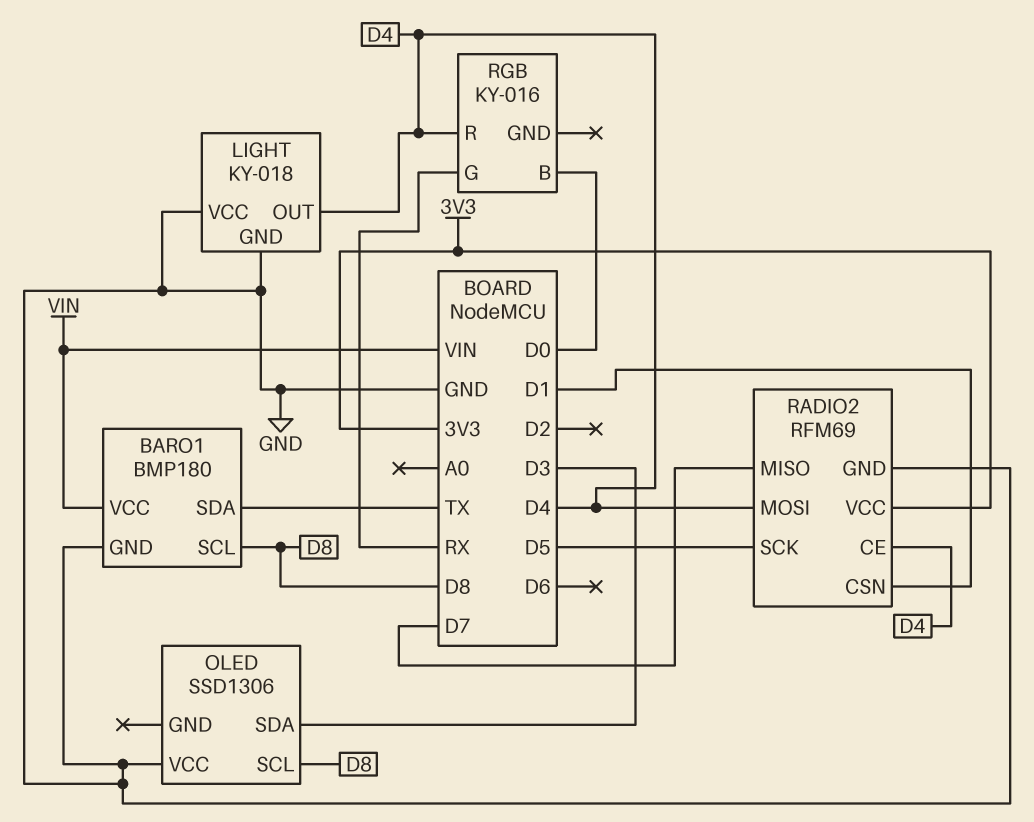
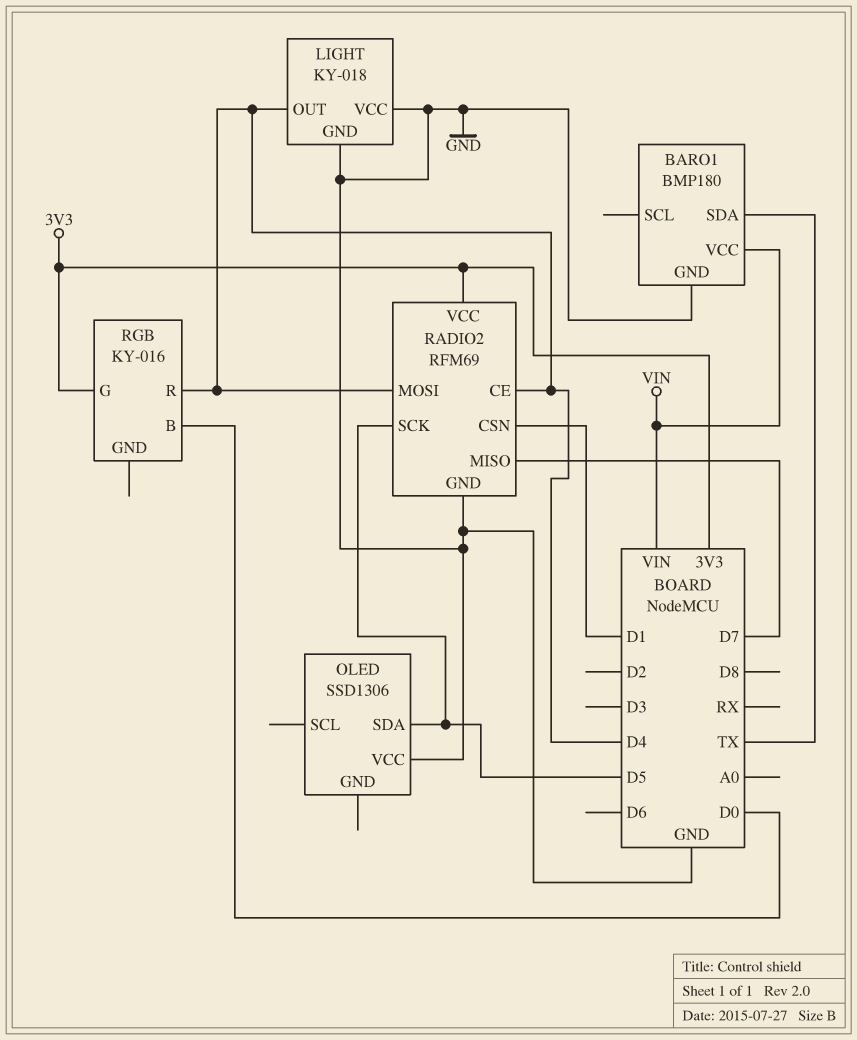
BARO1 pin SCL: D8 -> none
OLED pin SCL: D8 -> none
OLED pin SDA: D3 -> D5
RGB pin G: RX -> 3V3

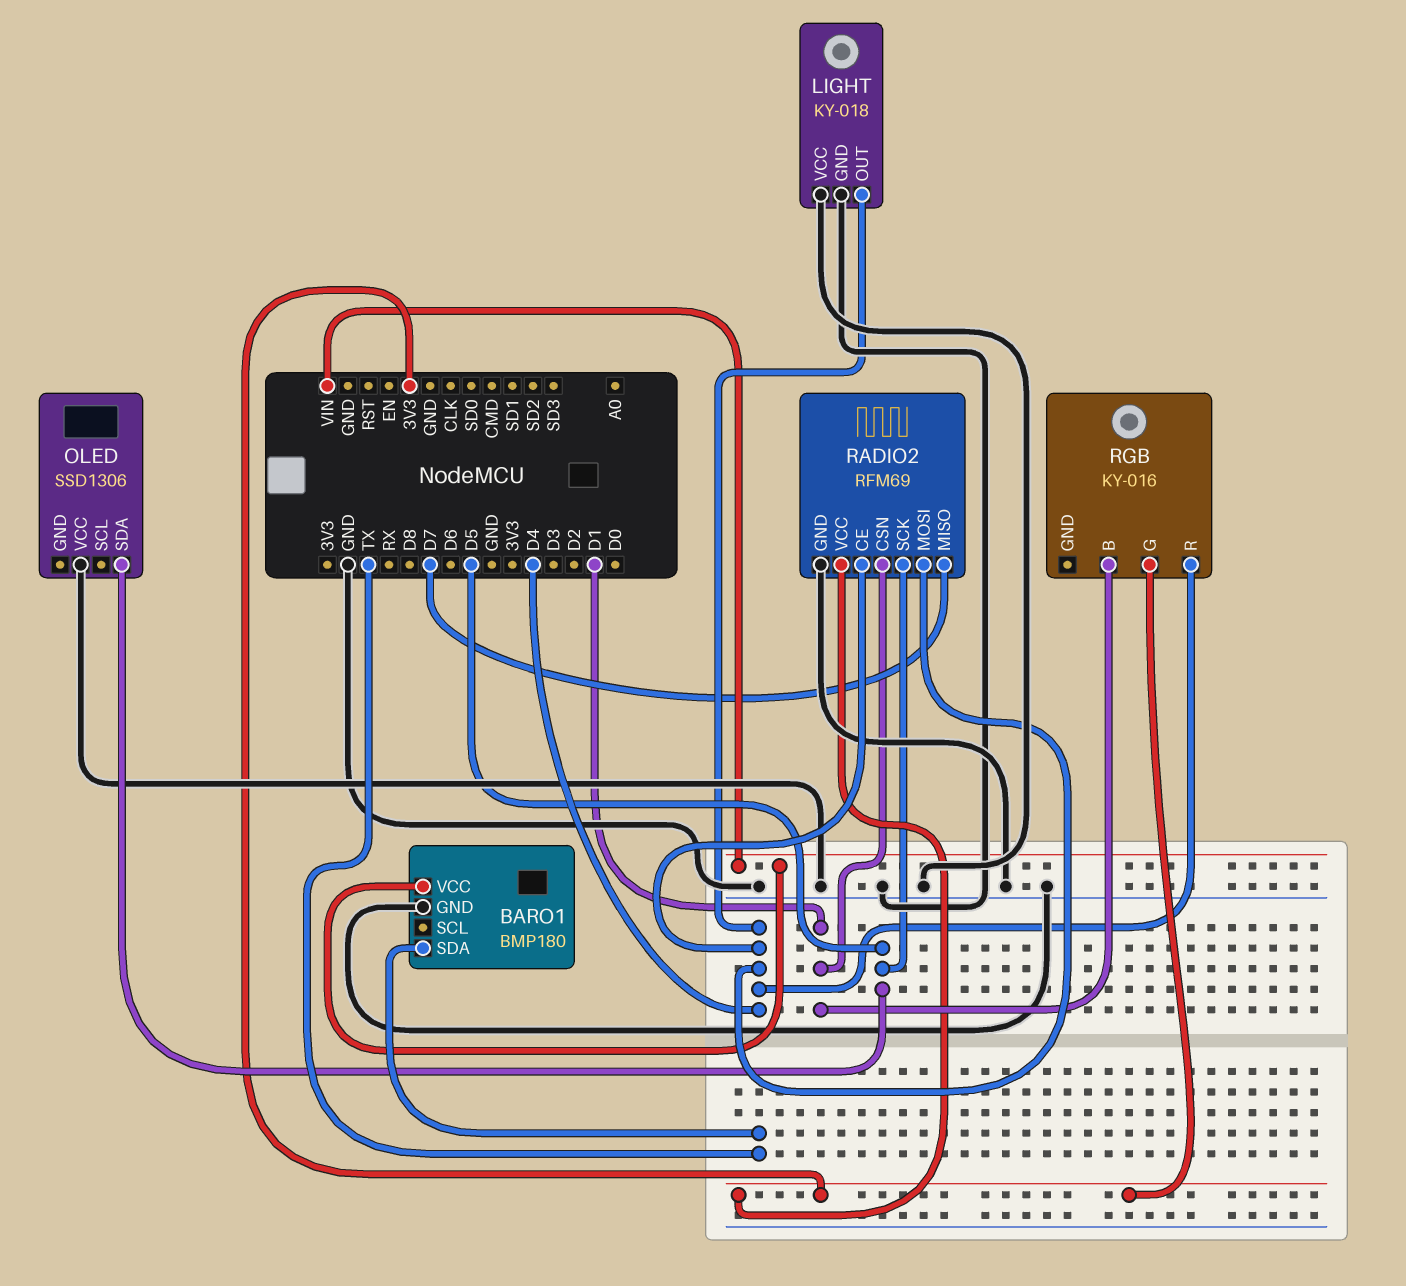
RGB pin B: D0 -> D1

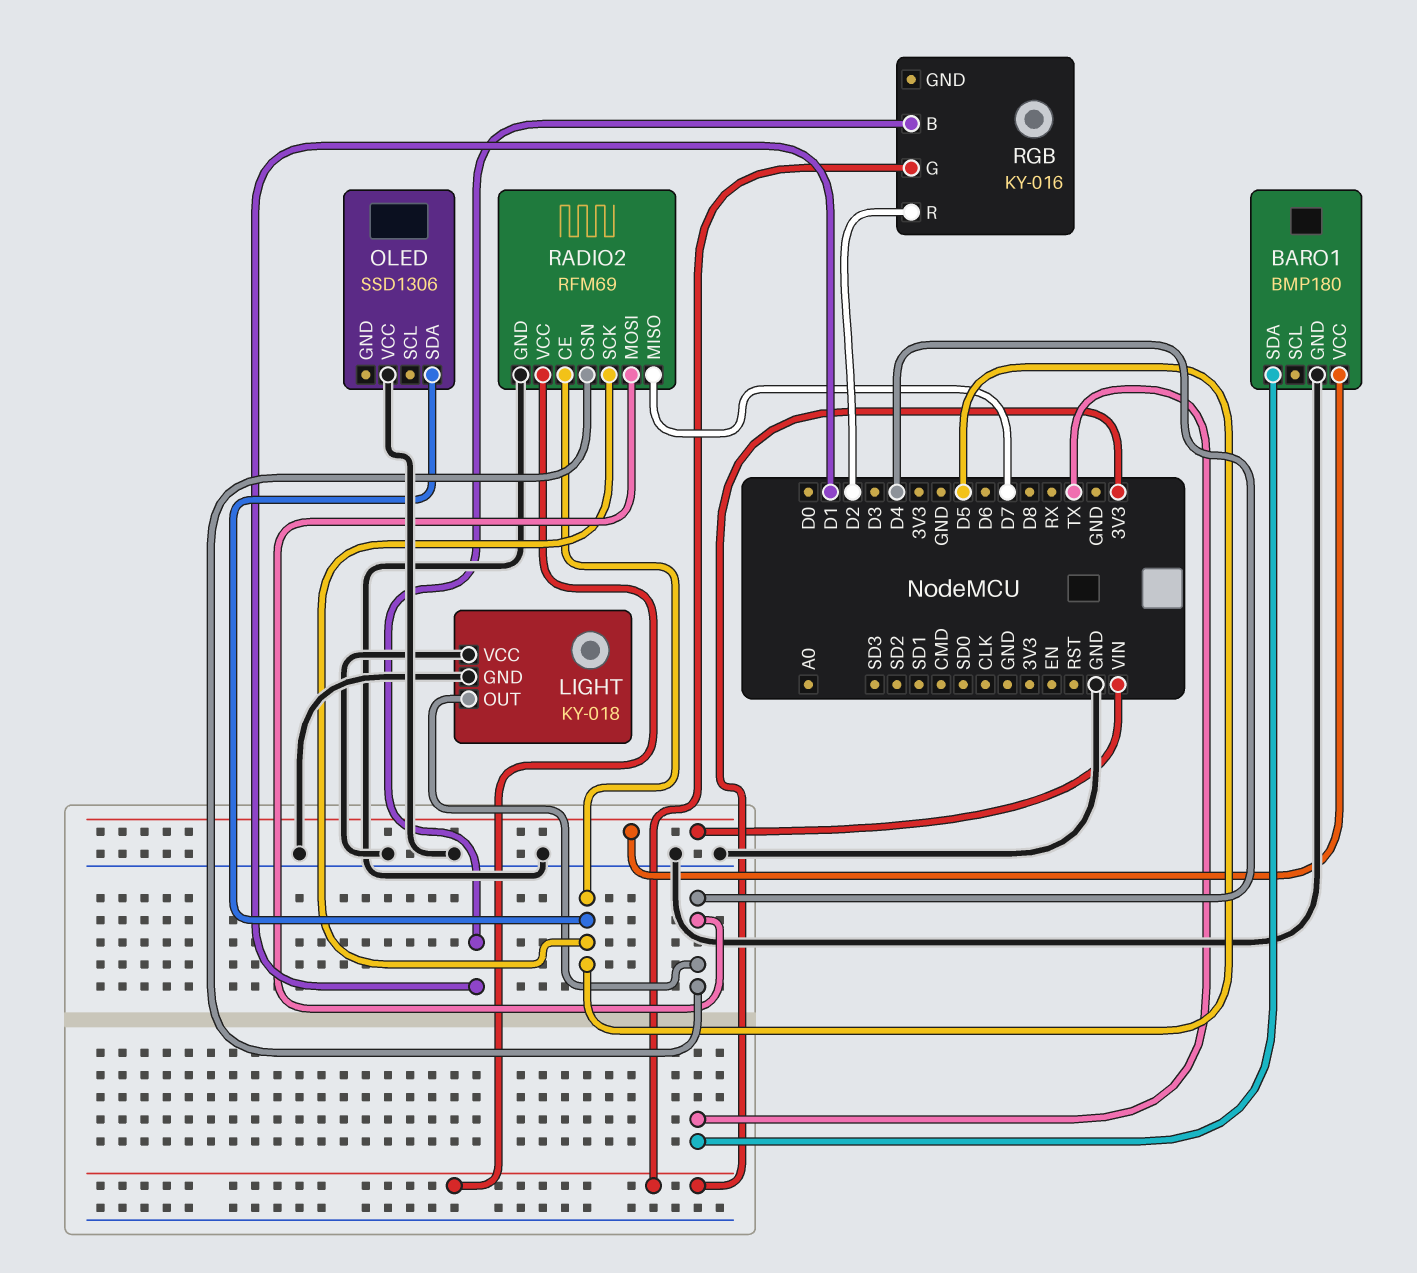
RADIO2 pin CE: D4 -> D5
RADIO2 pin CSN: D1 -> D4
RGB pin R: D4 -> D2

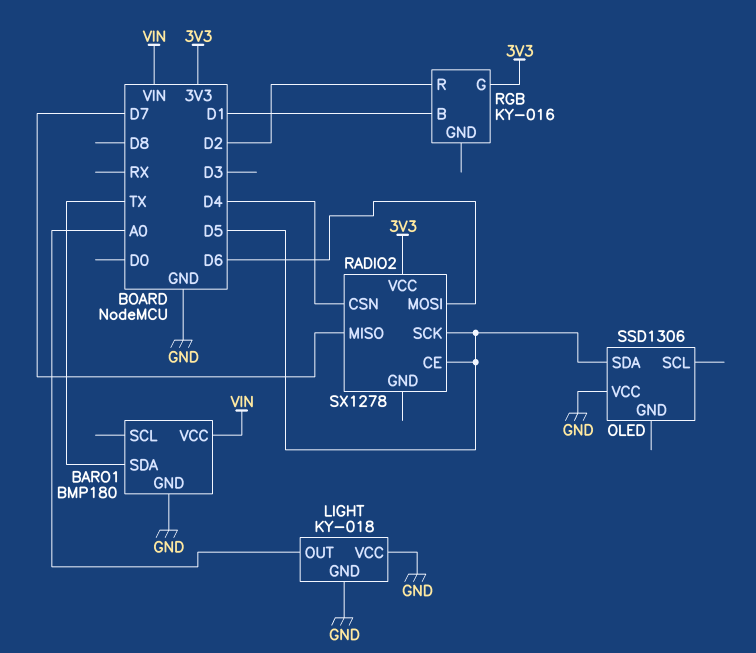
LIGHT pin OUT: D4 -> A0
RADIO2: RFM69 -> SX1278
RADIO2 pin GND: GND -> none
RADIO2 pin MOSI: D4 -> D6

